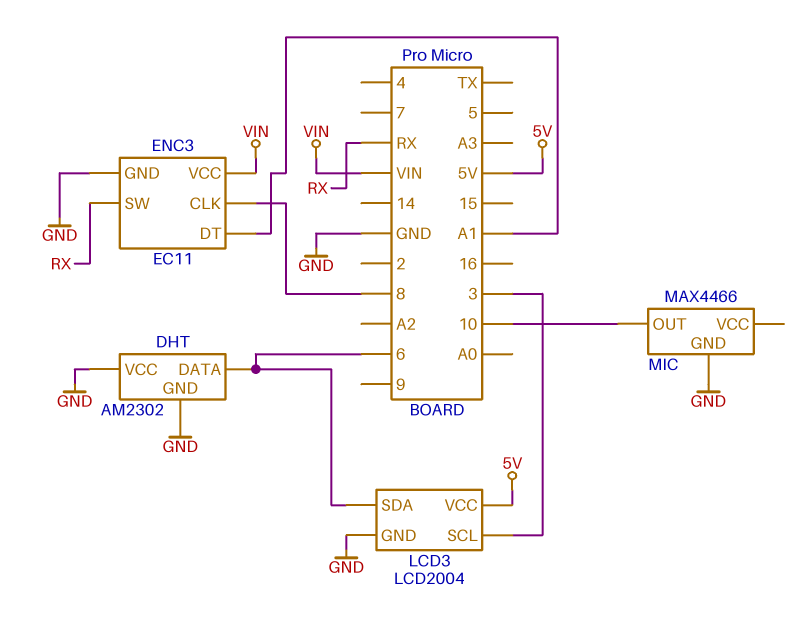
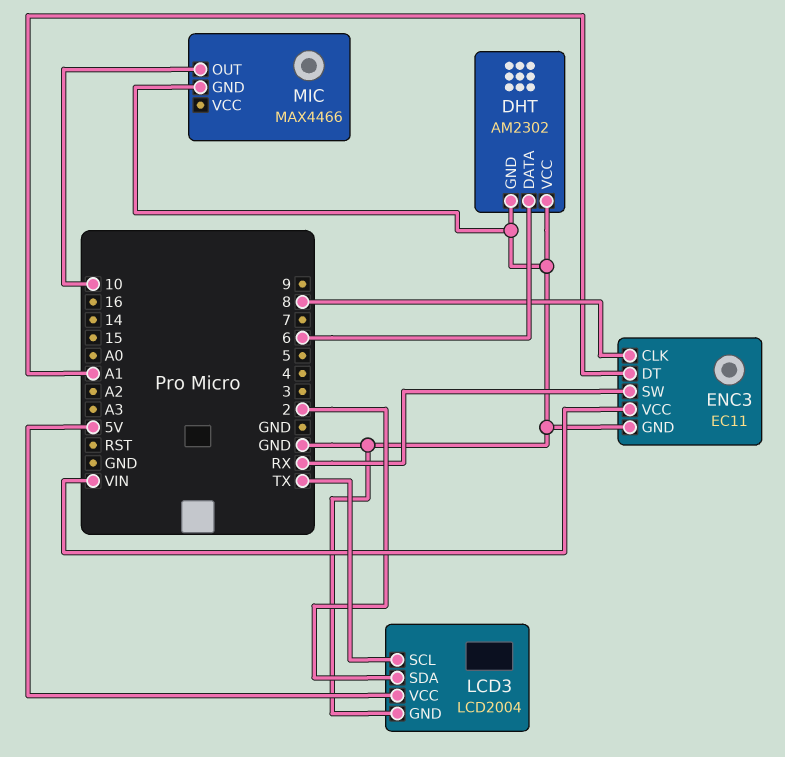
LCD3 pin SCL: 3 -> TX
LCD3 pin SDA: 6 -> 2

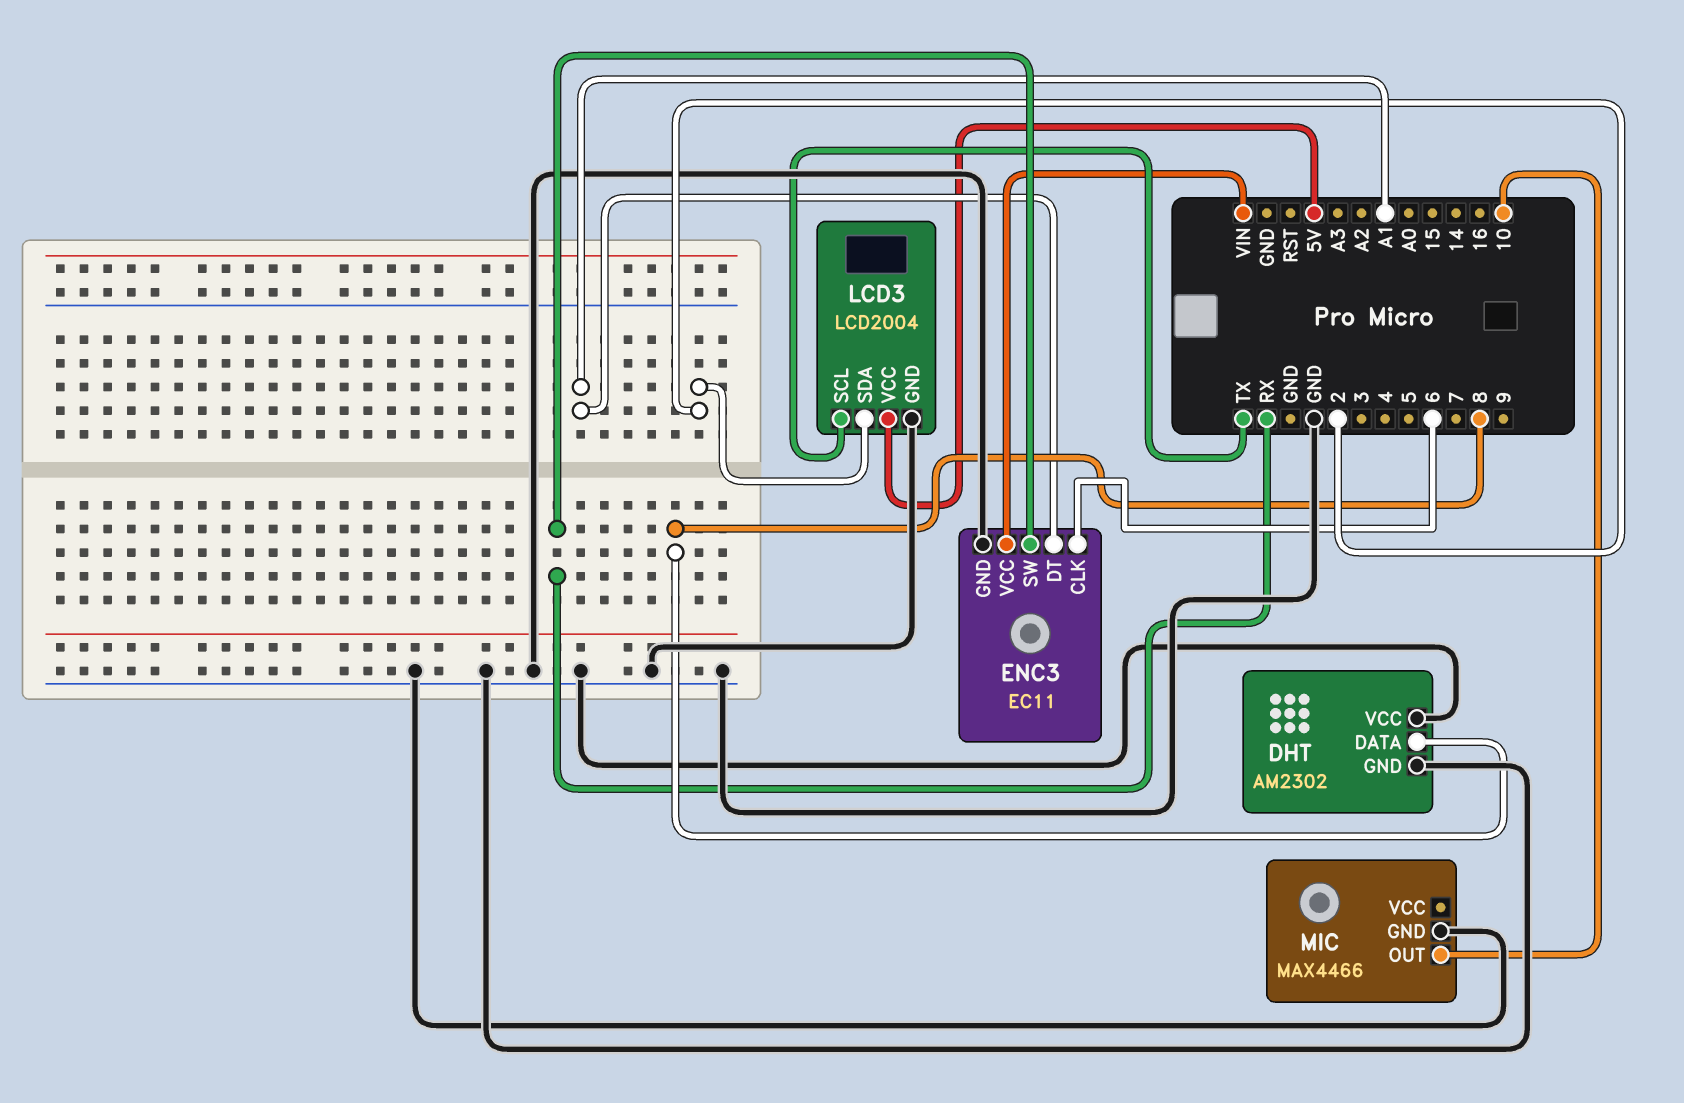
DHT pin DATA: 6 -> 8
ENC3 pin CLK: 8 -> 6

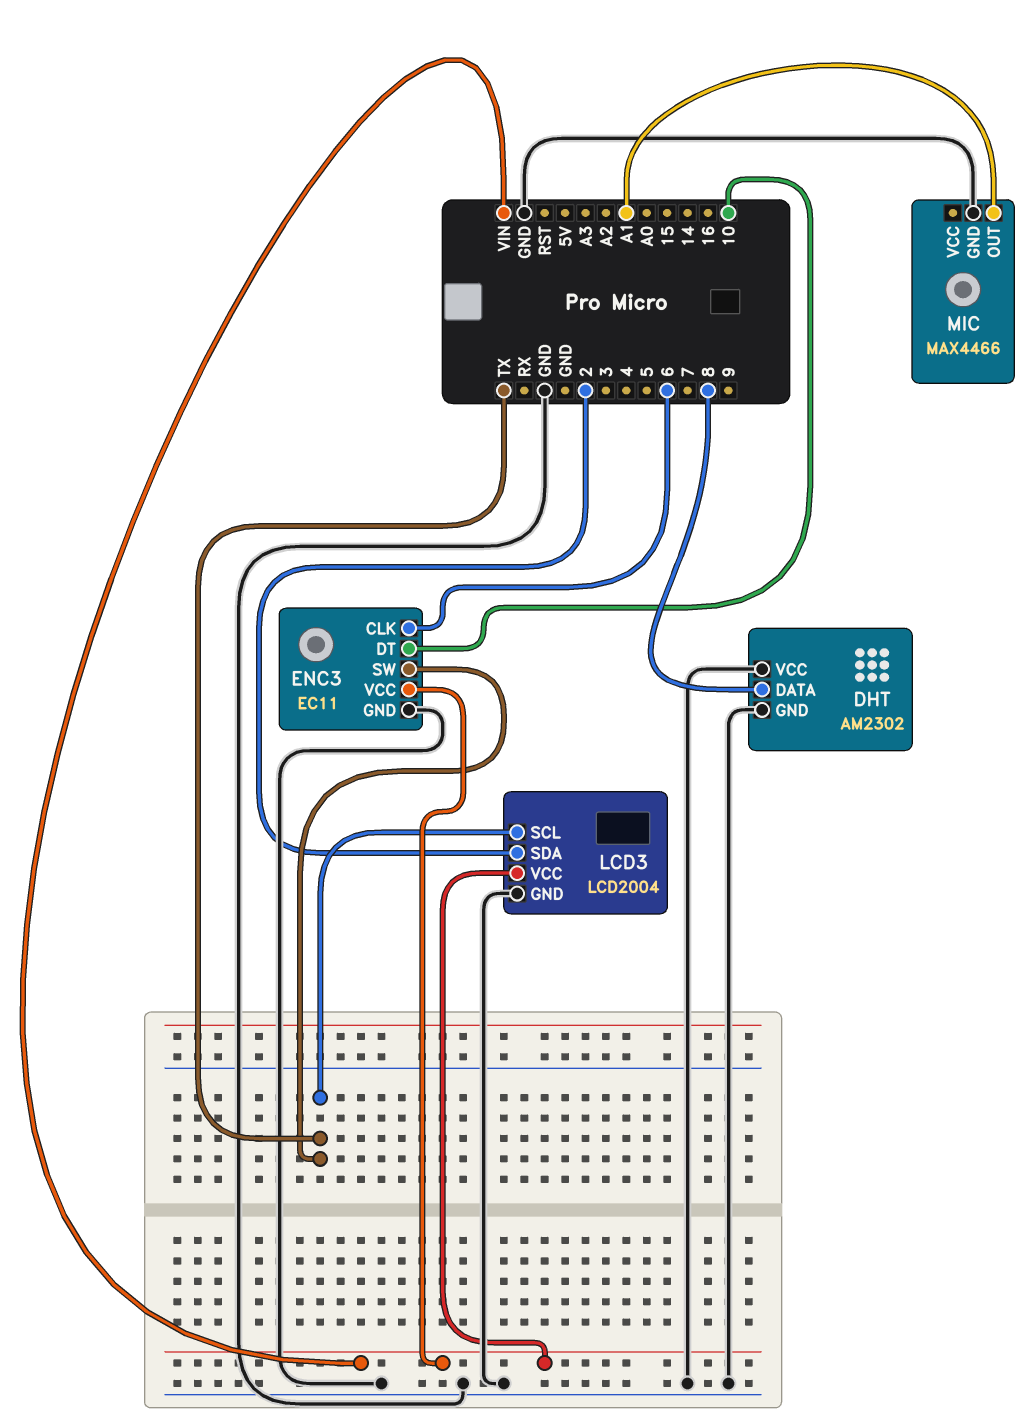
ENC3 pin DT: A1 -> 10
ENC3 pin SW: RX -> TX
LCD3 pin VCC: 5V -> VIN
MIC pin OUT: 10 -> A1

